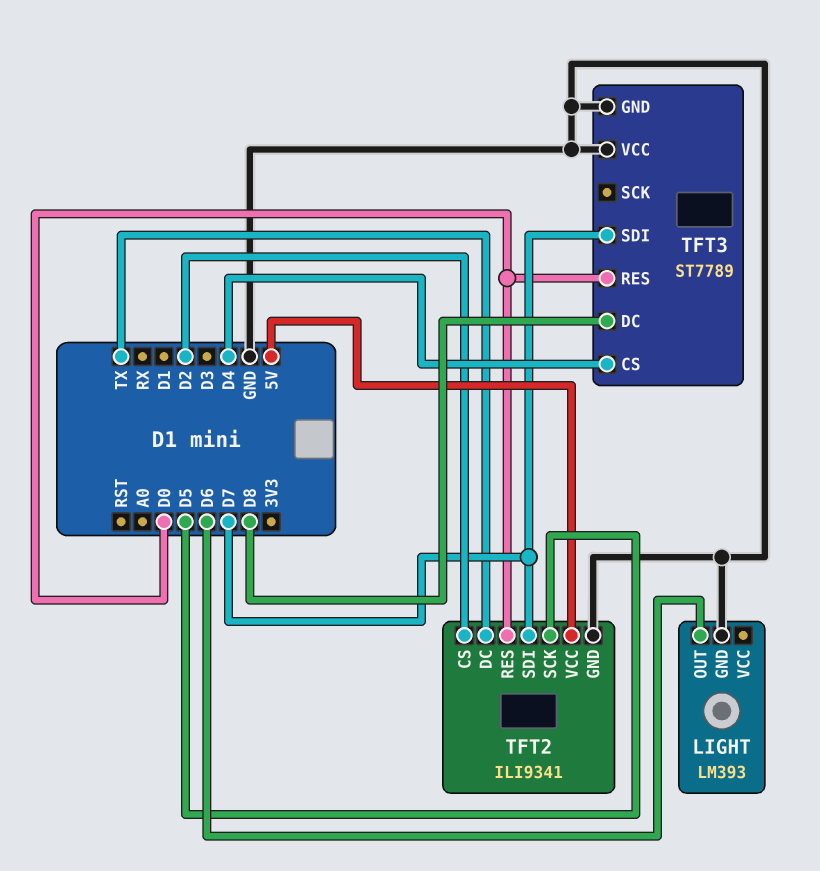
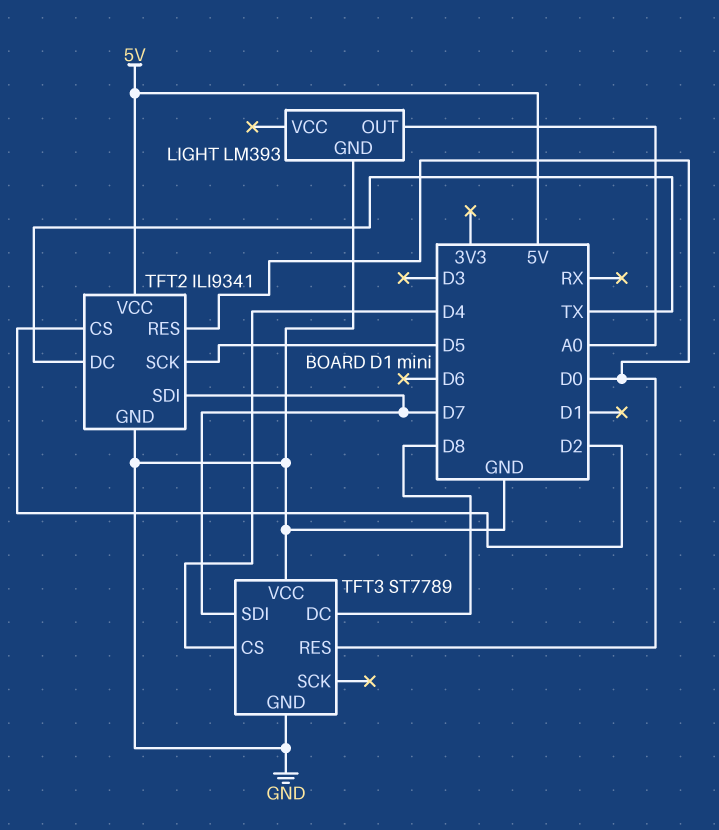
LIGHT pin OUT: D6 -> A0

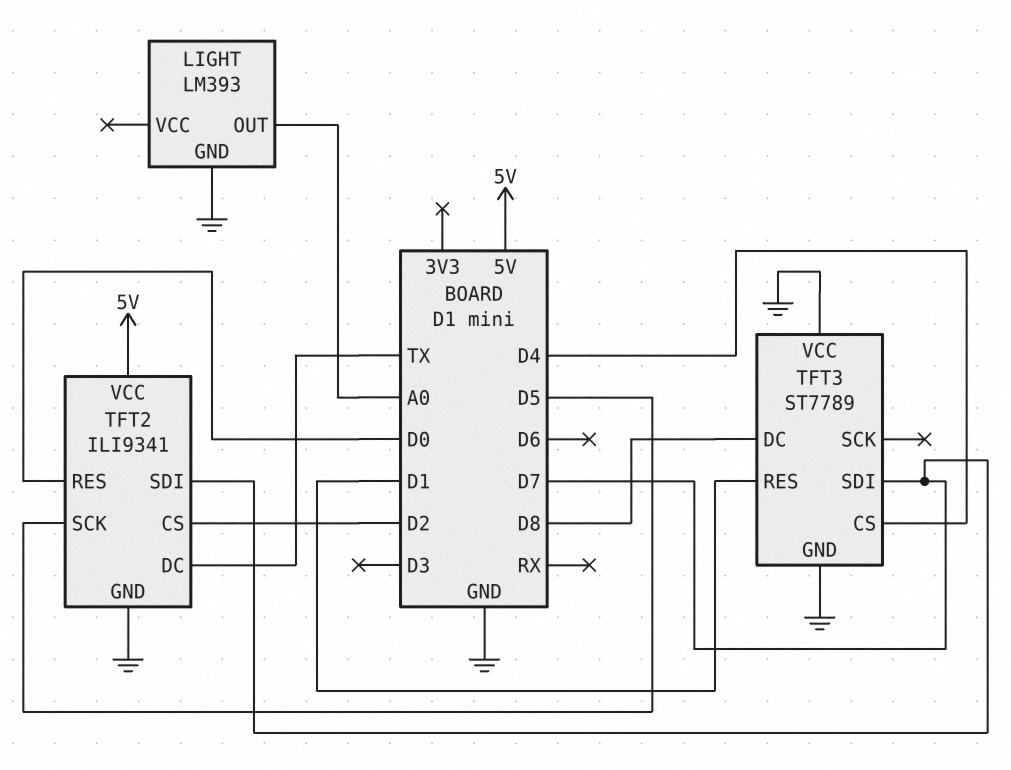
TFT3 pin RES: D0 -> D1

